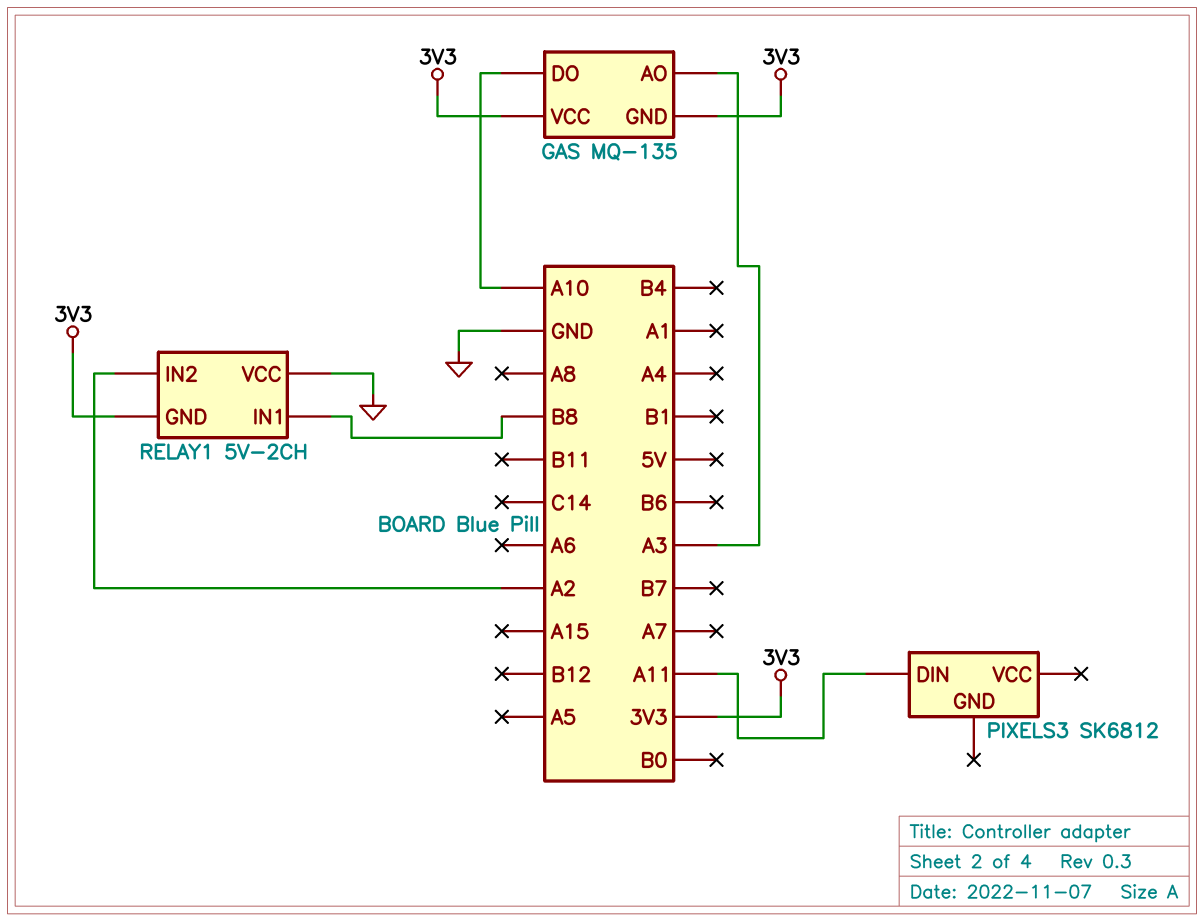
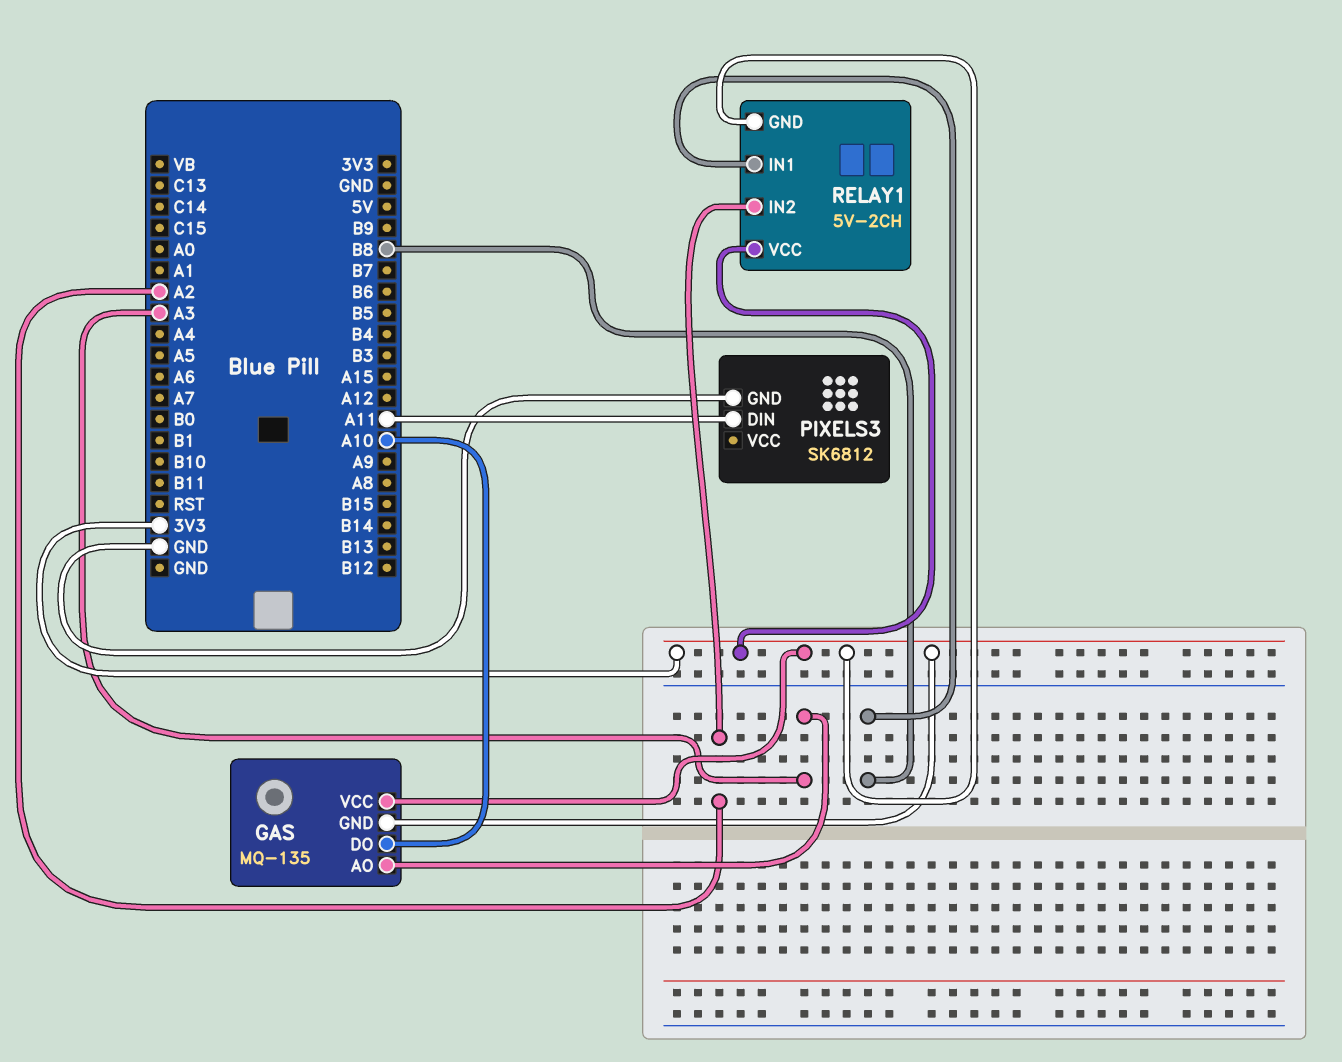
PIXELS3 pin GND: none -> GND
RELAY1 pin VCC: GND -> 3V3

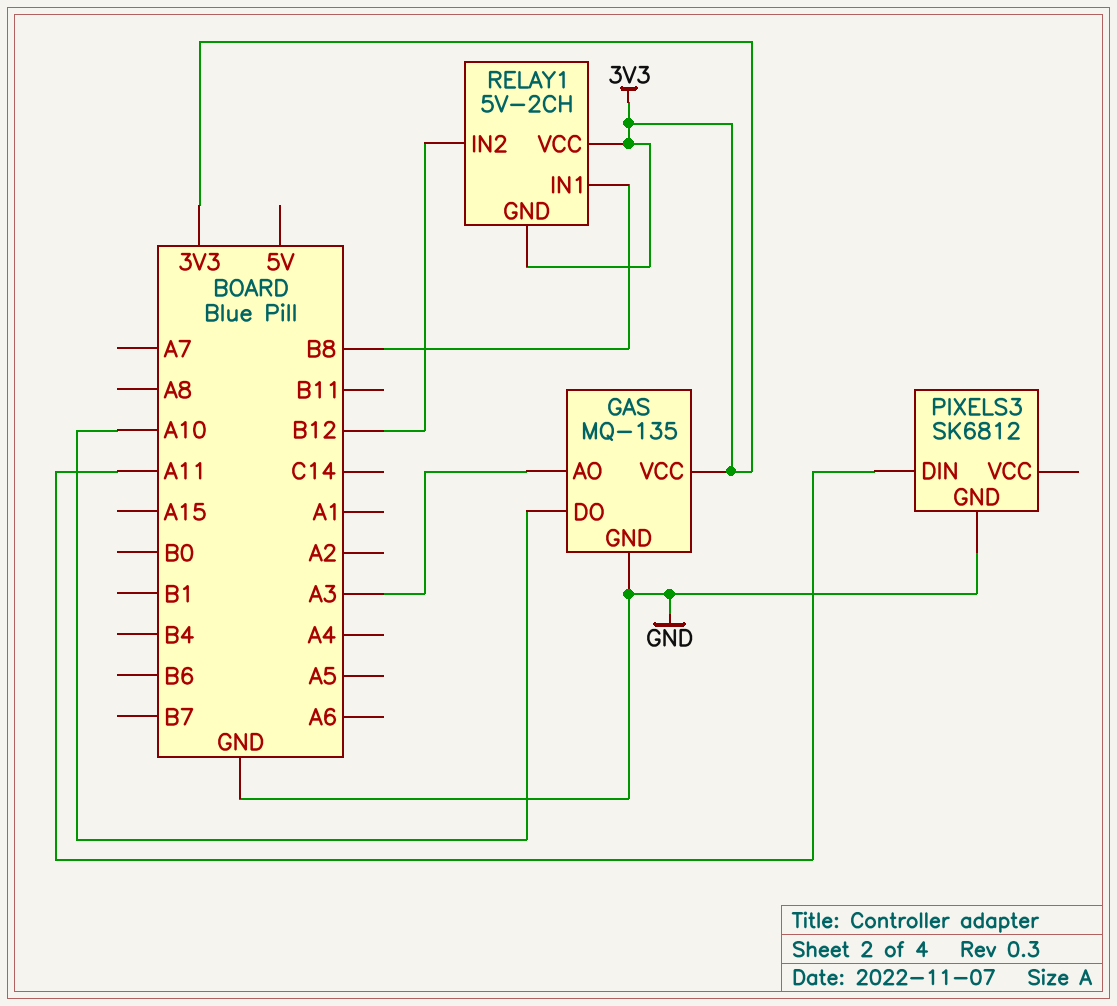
GAS pin GND: 3V3 -> GND
RELAY1 pin IN2: A2 -> B12

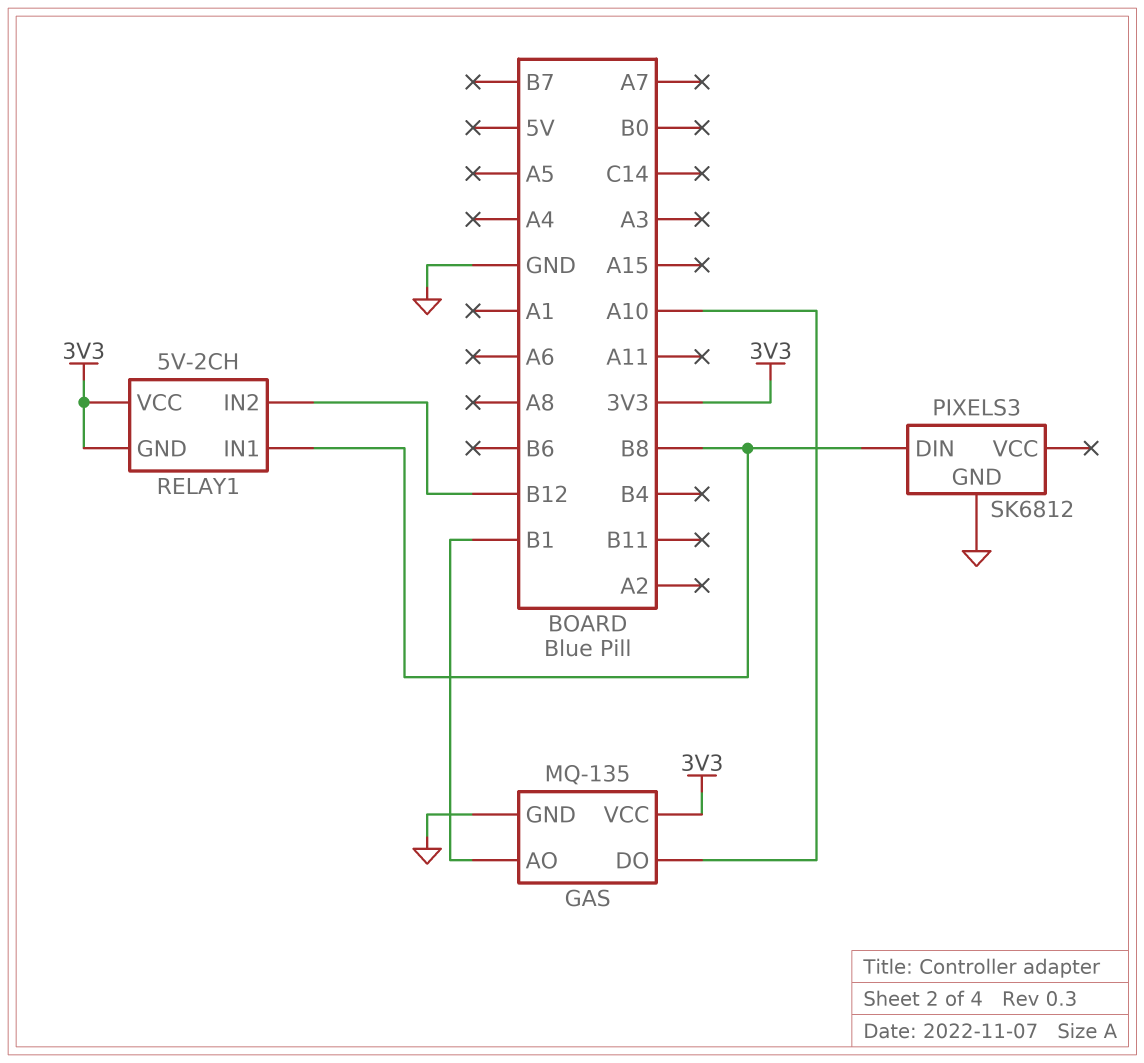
GAS pin AO: A3 -> B1
PIXELS3 pin DIN: A11 -> B8

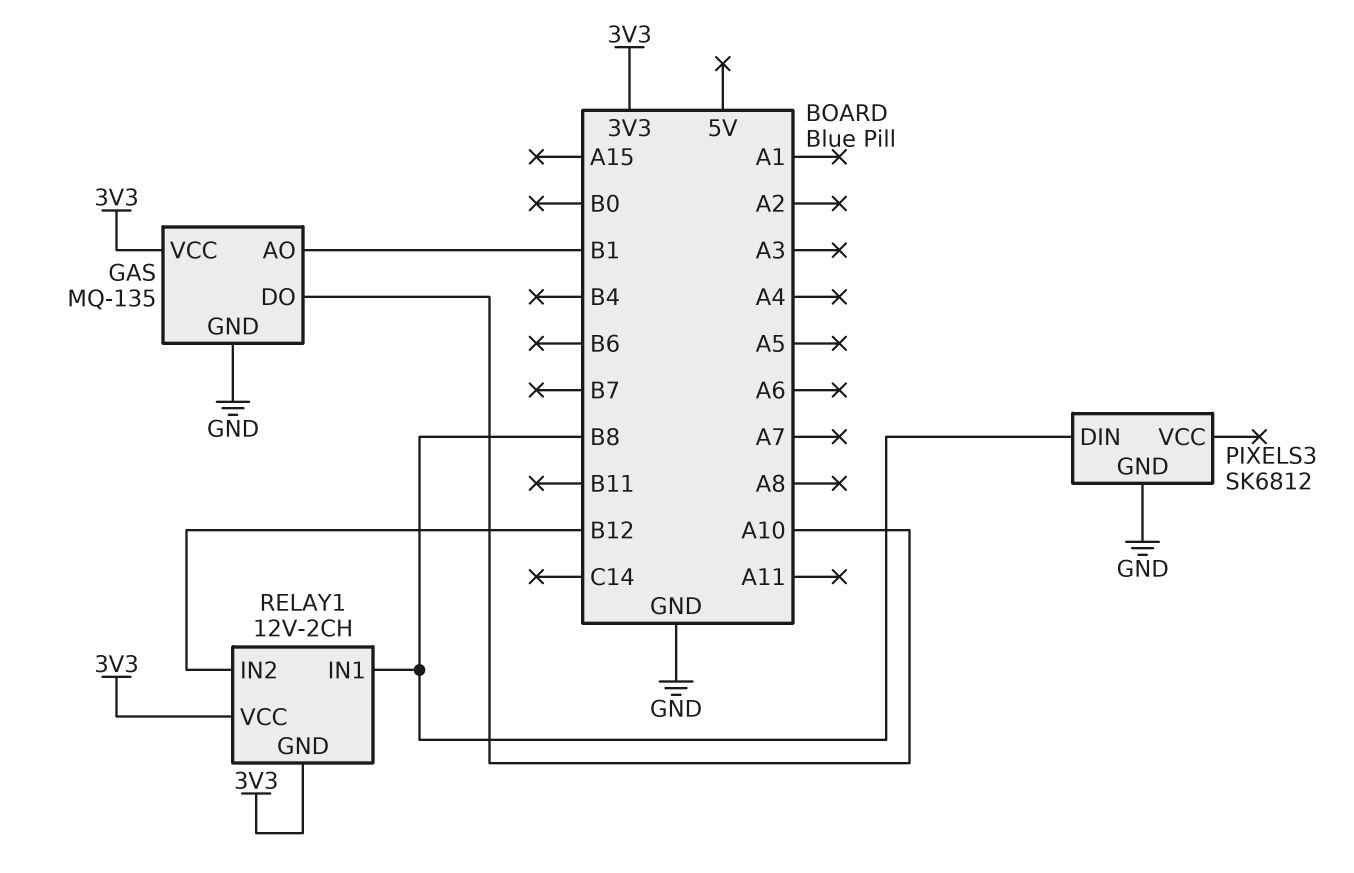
RELAY1: 5V-2CH -> 12V-2CH

